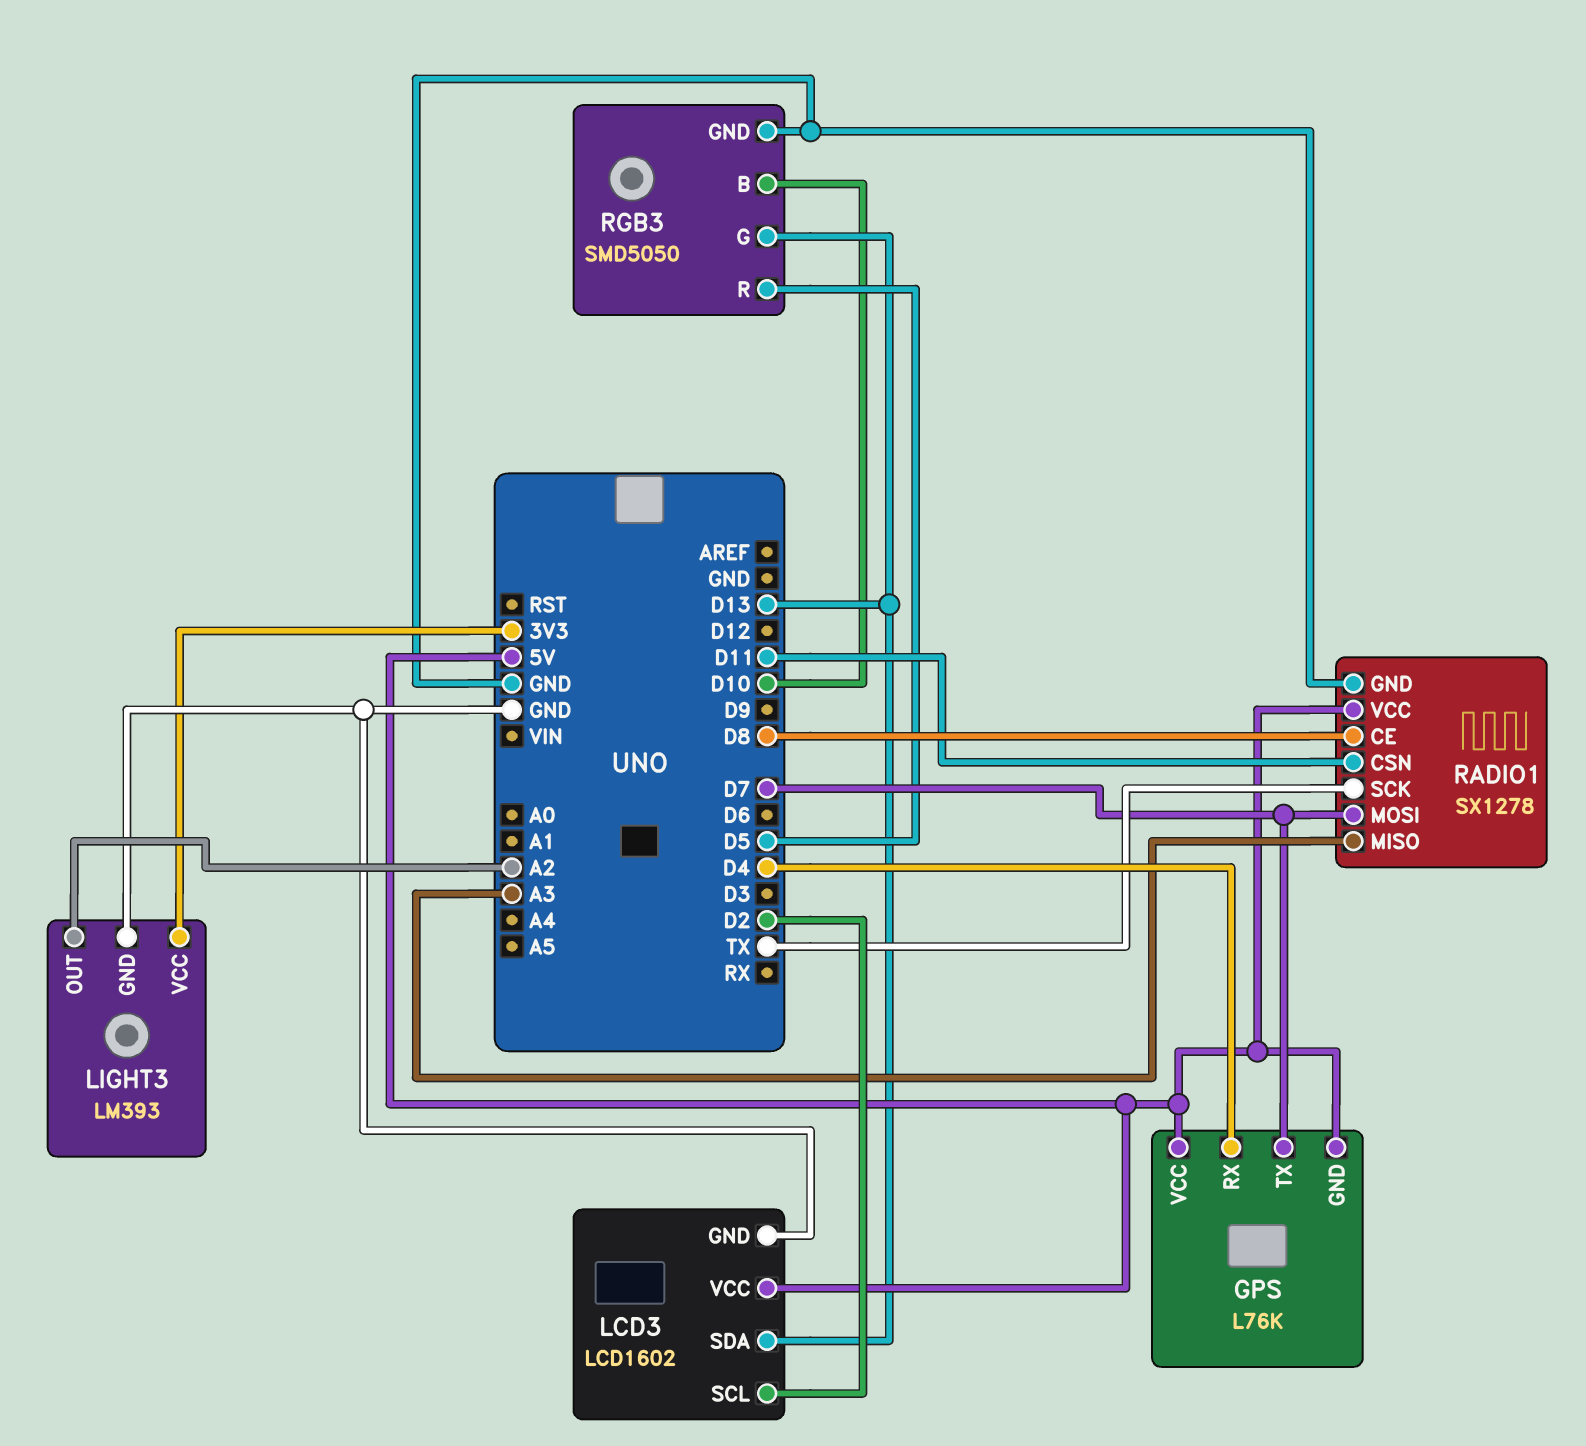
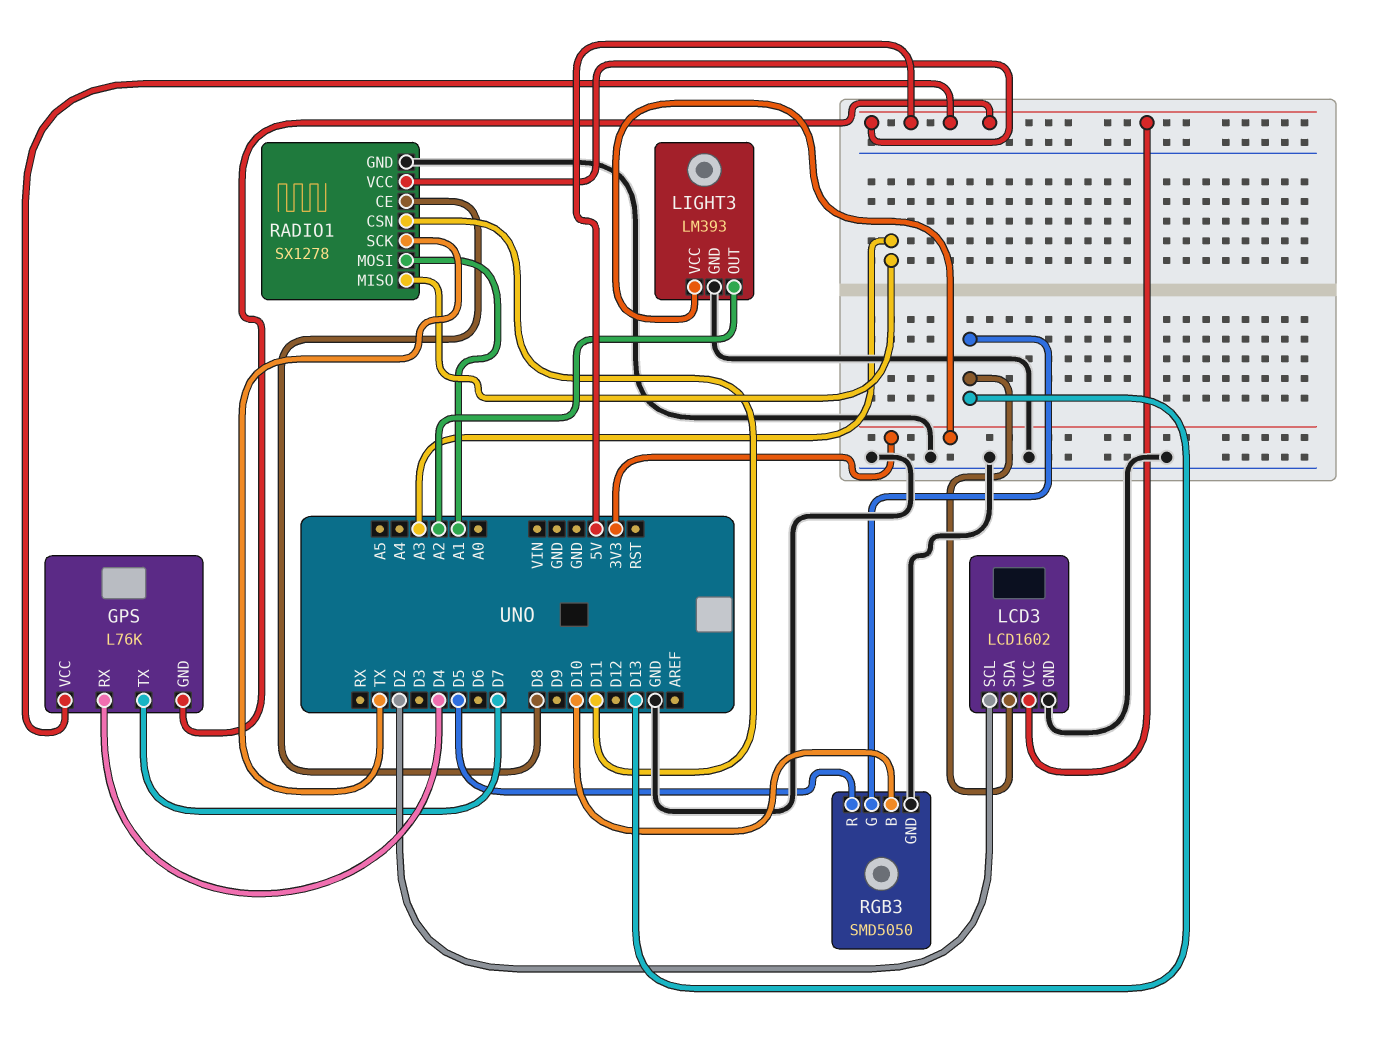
RADIO1 pin MOSI: D7 -> A1

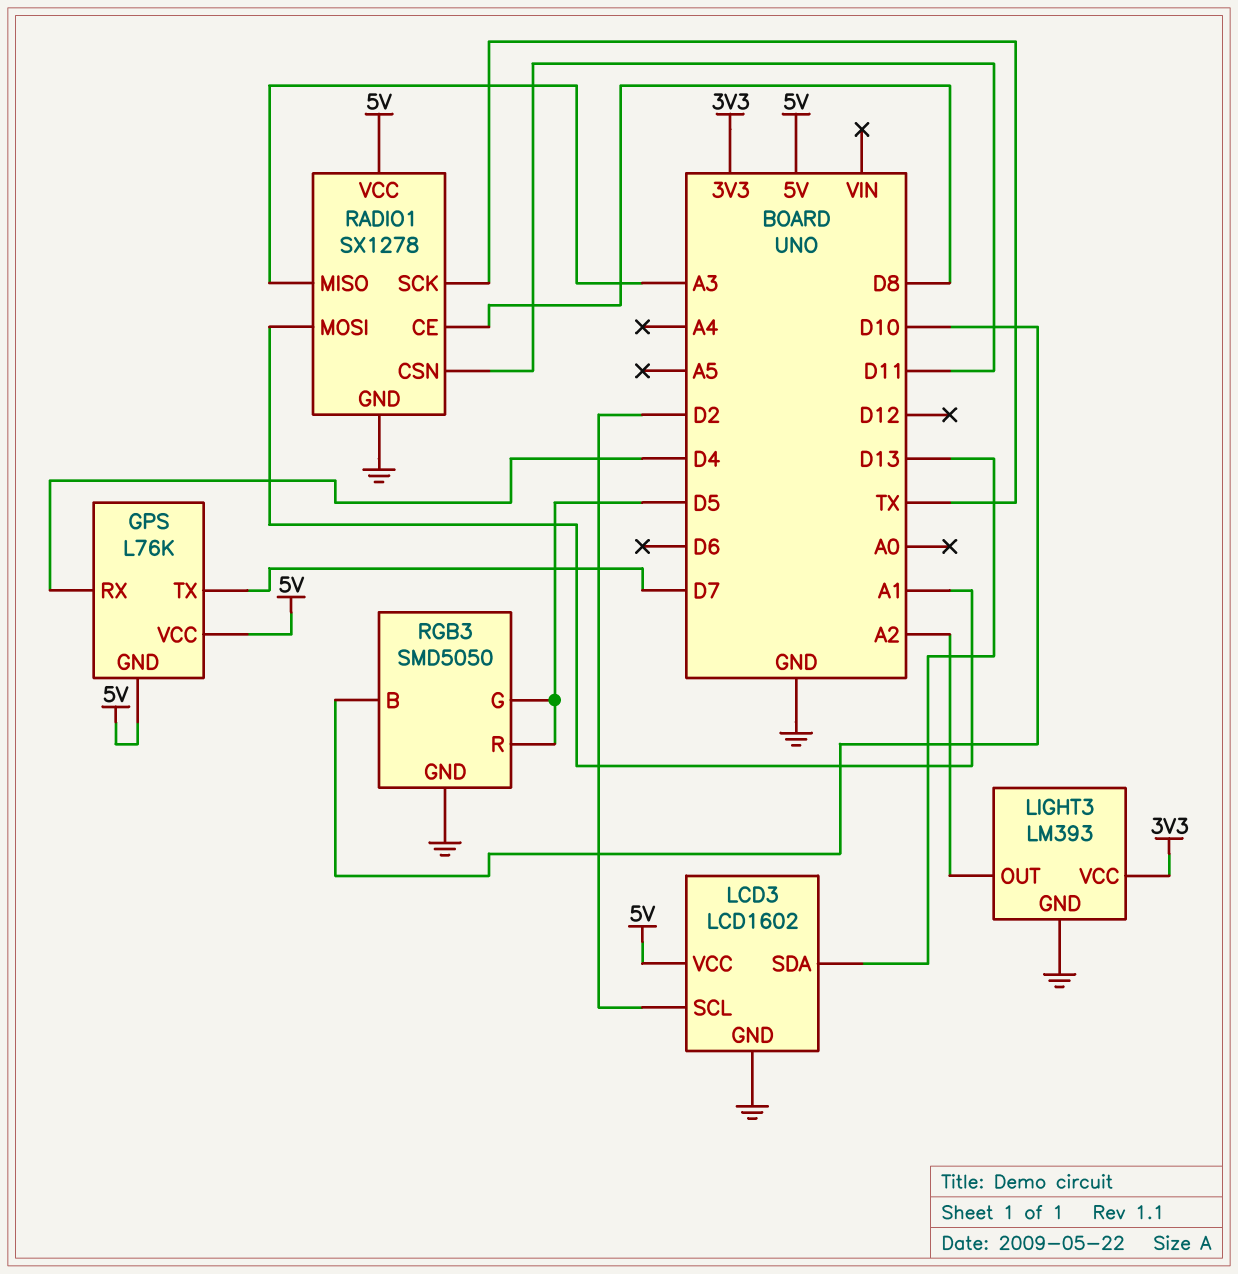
RGB3 pin G: D13 -> D5

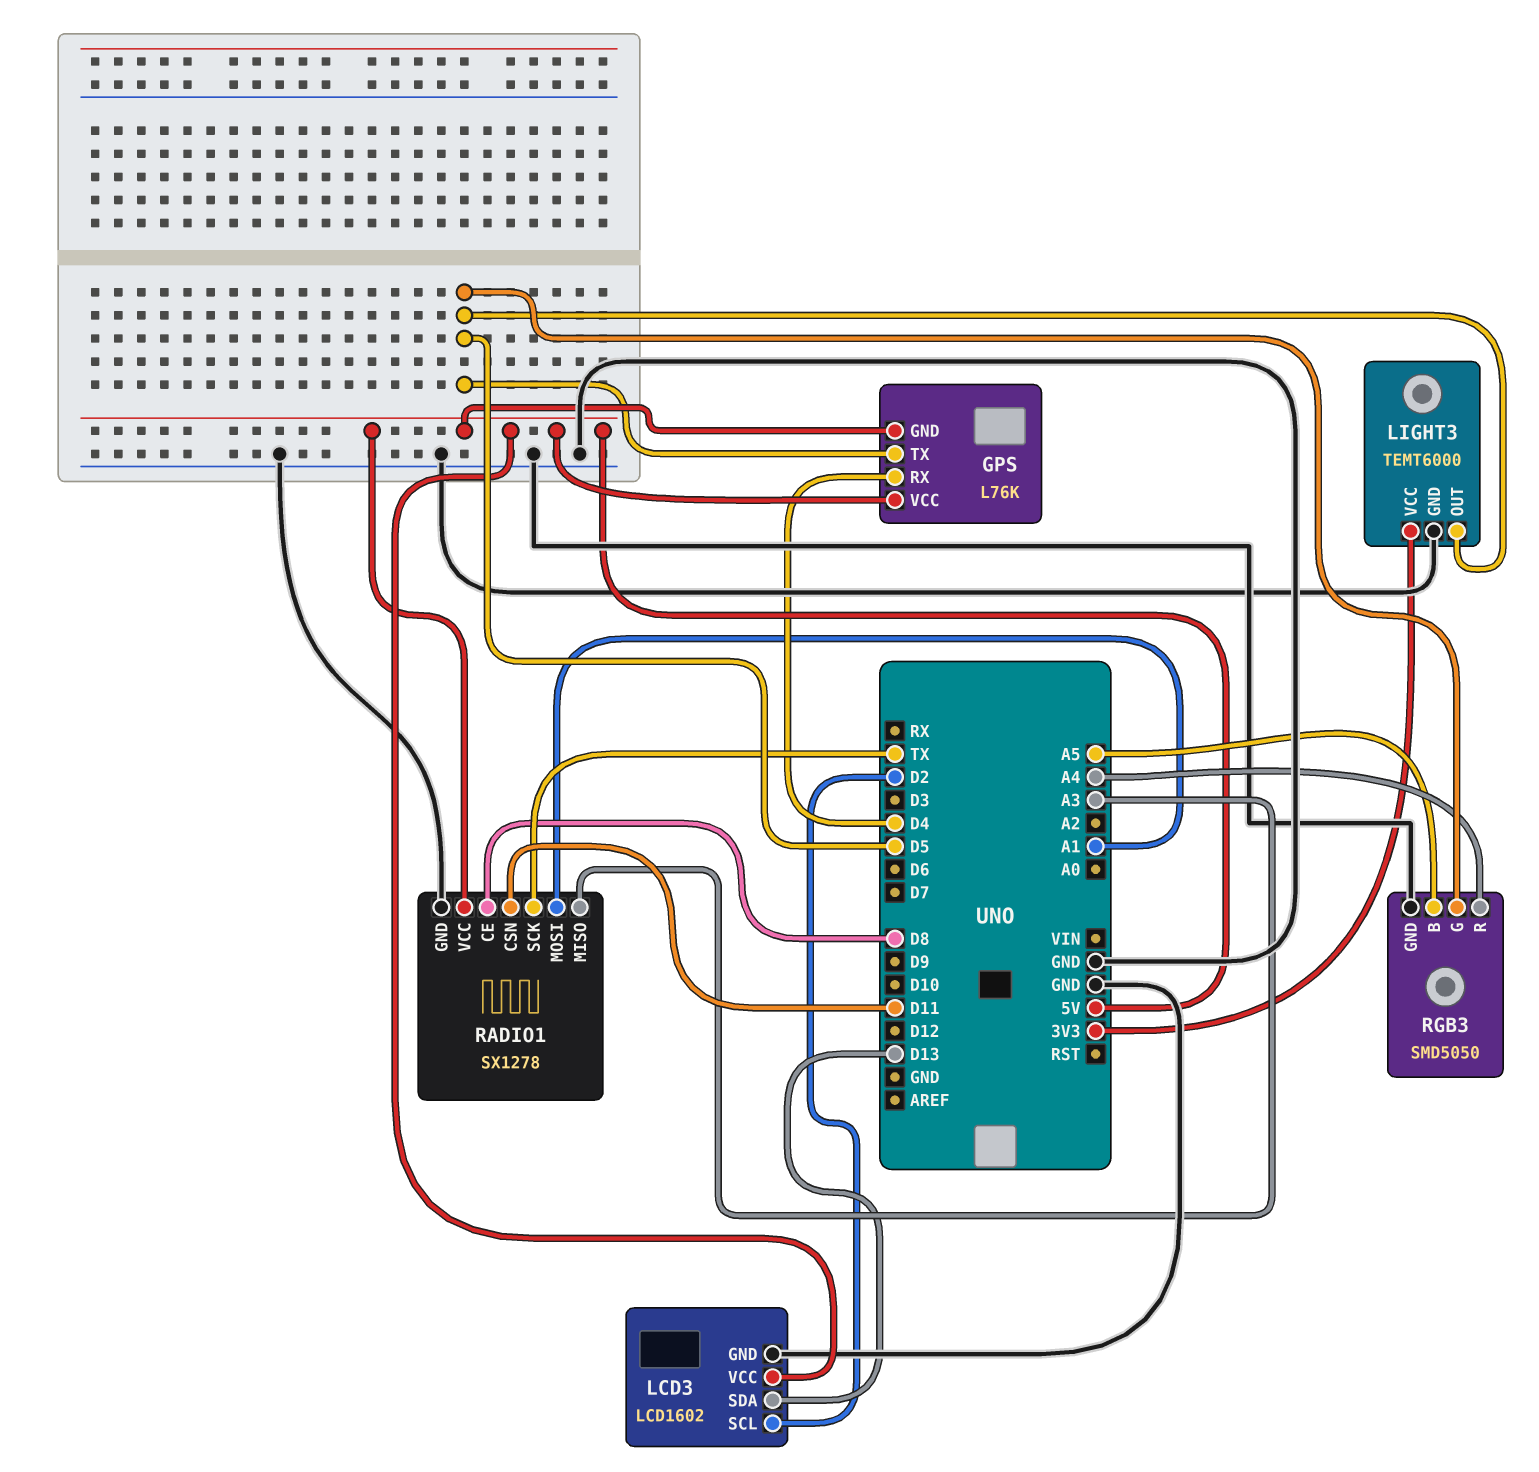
GPS pin TX: D7 -> D5
LIGHT3: LM393 -> TEMT6000
LIGHT3 pin OUT: A2 -> D5
RGB3 pin B: D10 -> A5
RGB3 pin R: D5 -> A4

